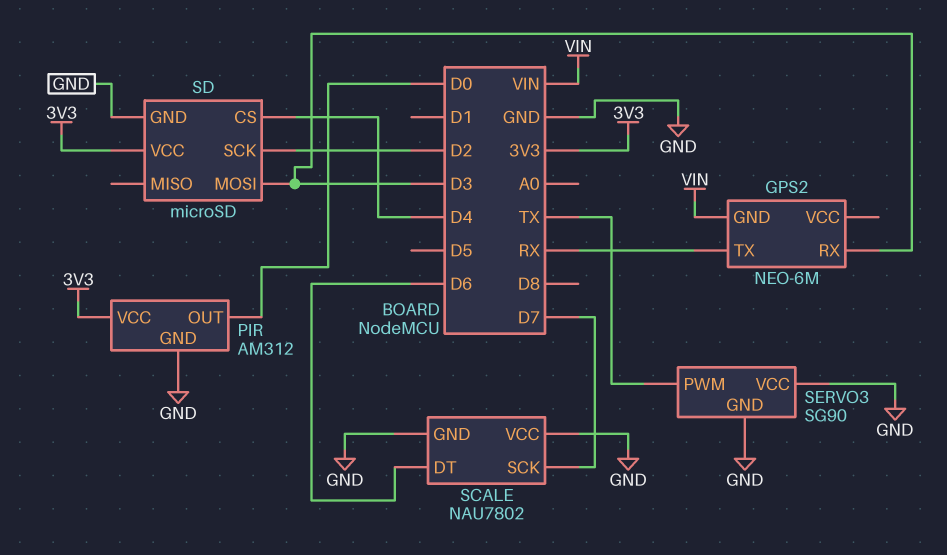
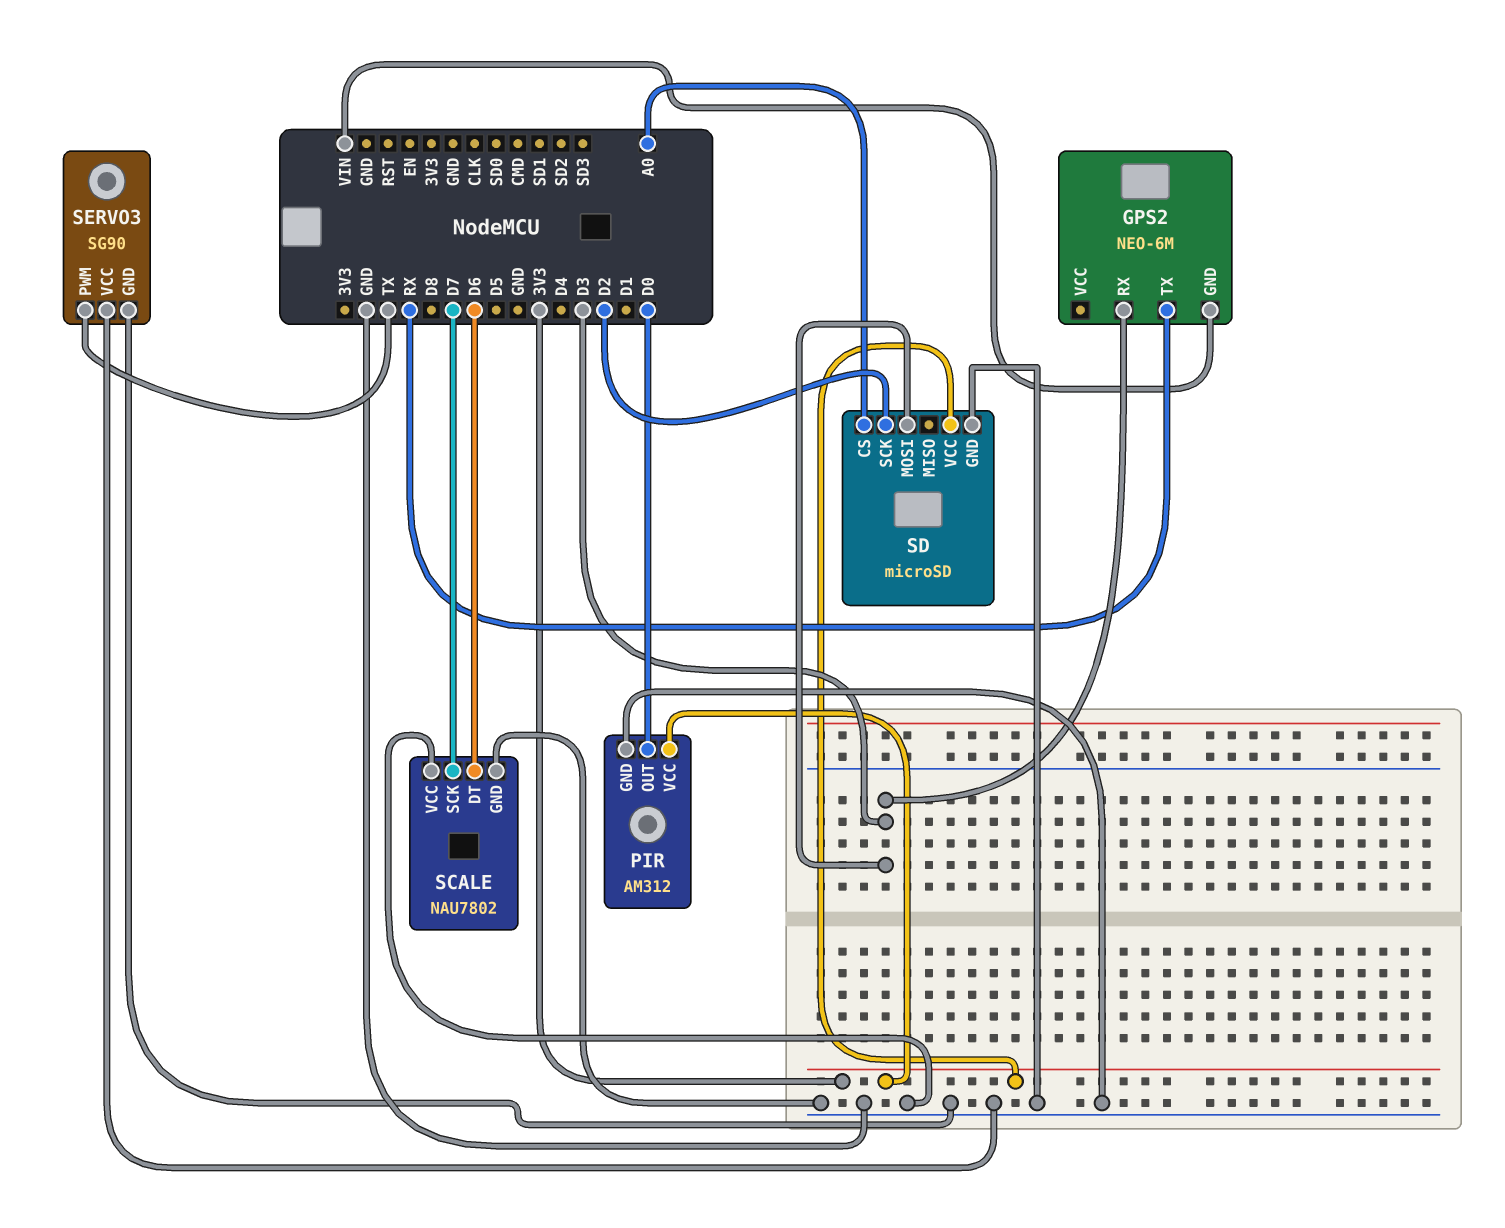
SD pin CS: D4 -> A0

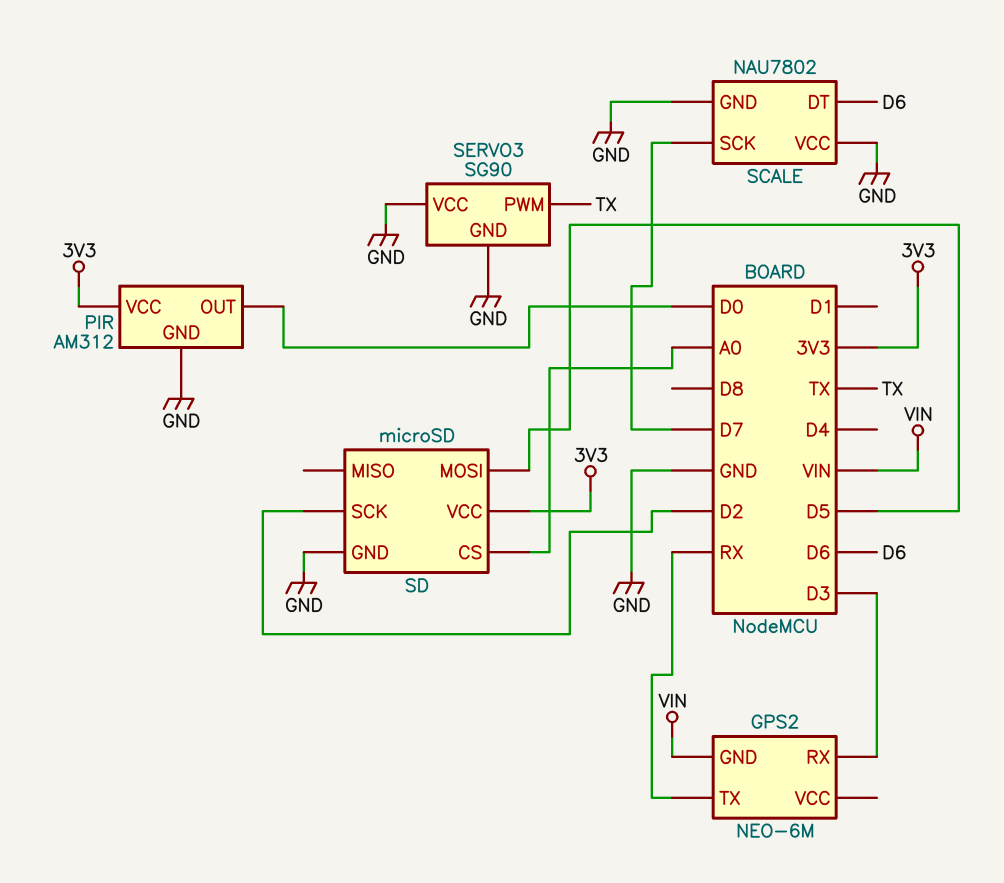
SD pin MOSI: D3 -> D5

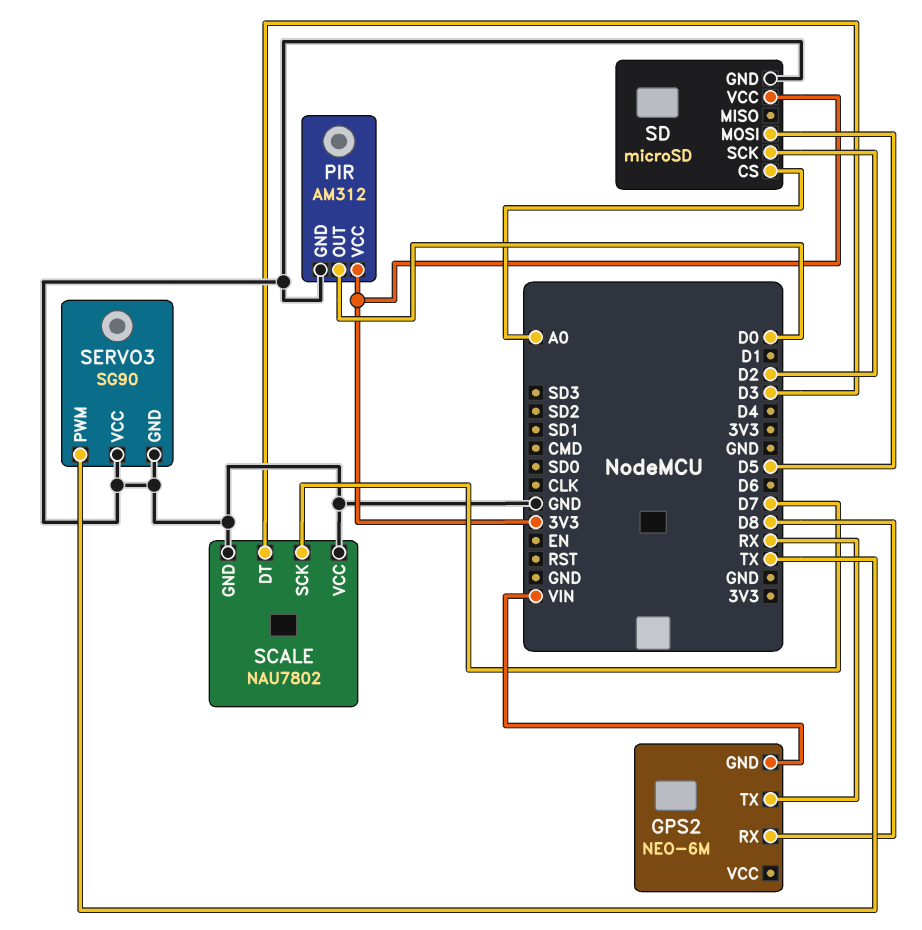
GPS2 pin RX: D3 -> D8
SCALE pin DT: D6 -> D3

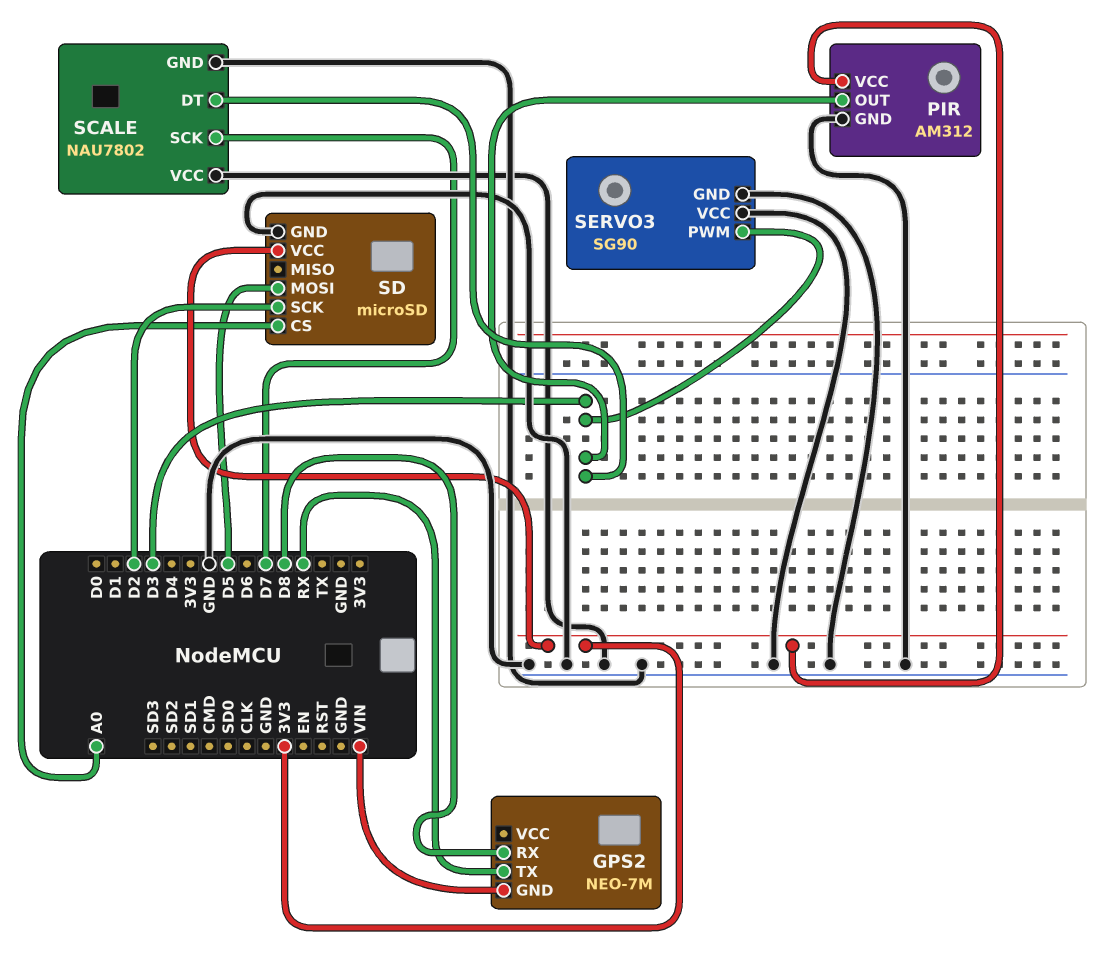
GPS2: NEO-6M -> NEO-7M
PIR pin OUT: D0 -> D3
SERVO3 pin PWM: TX -> D3

